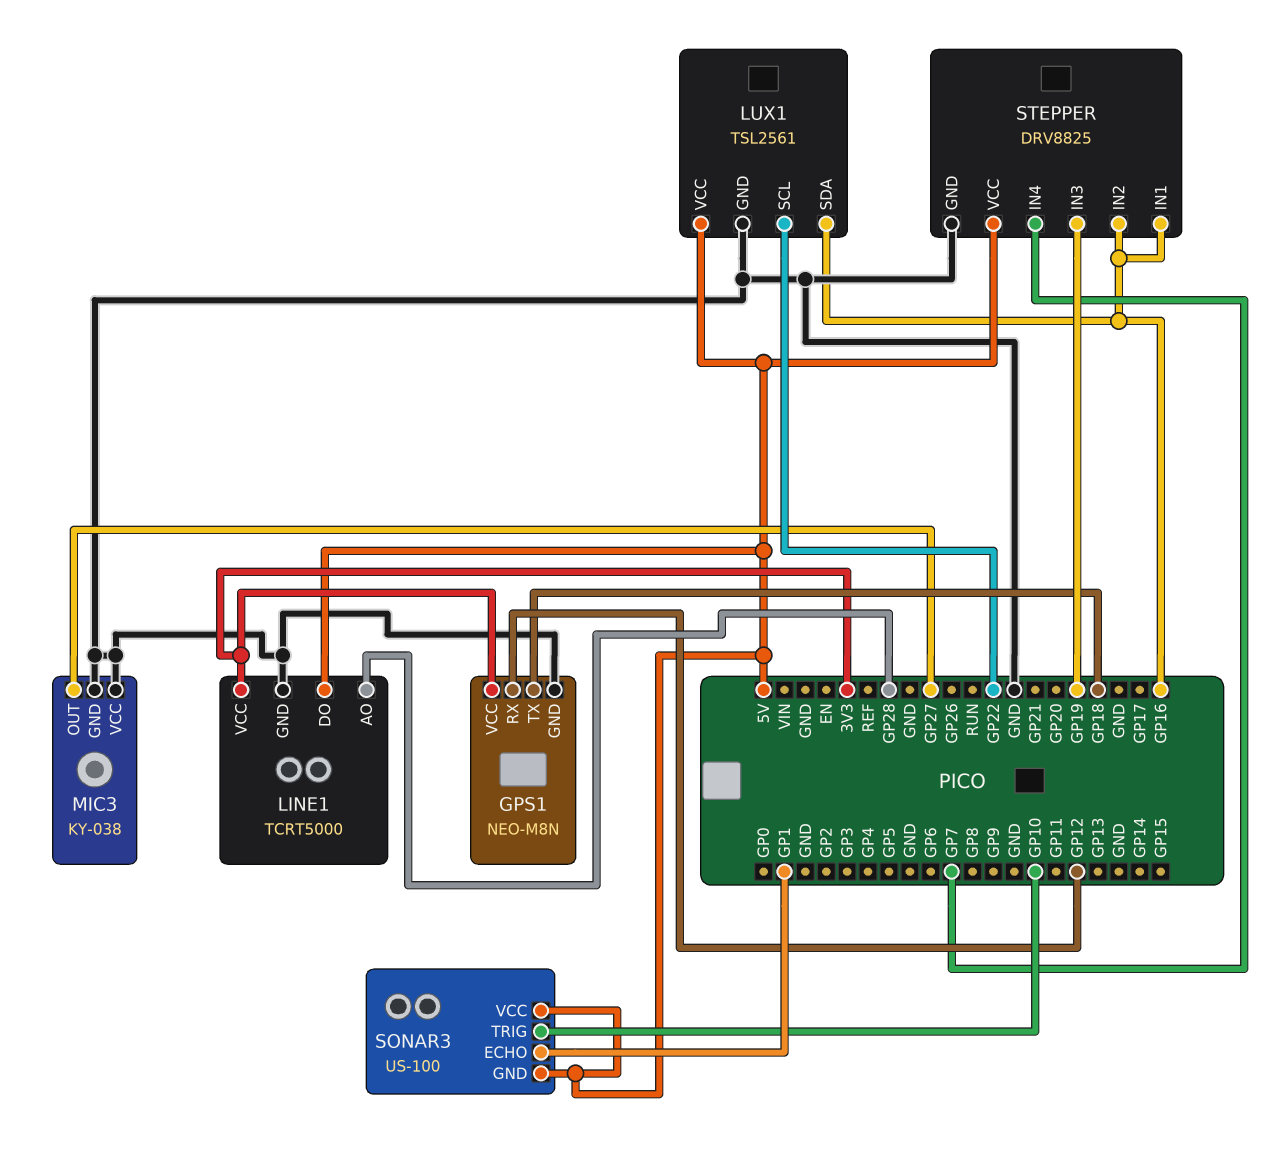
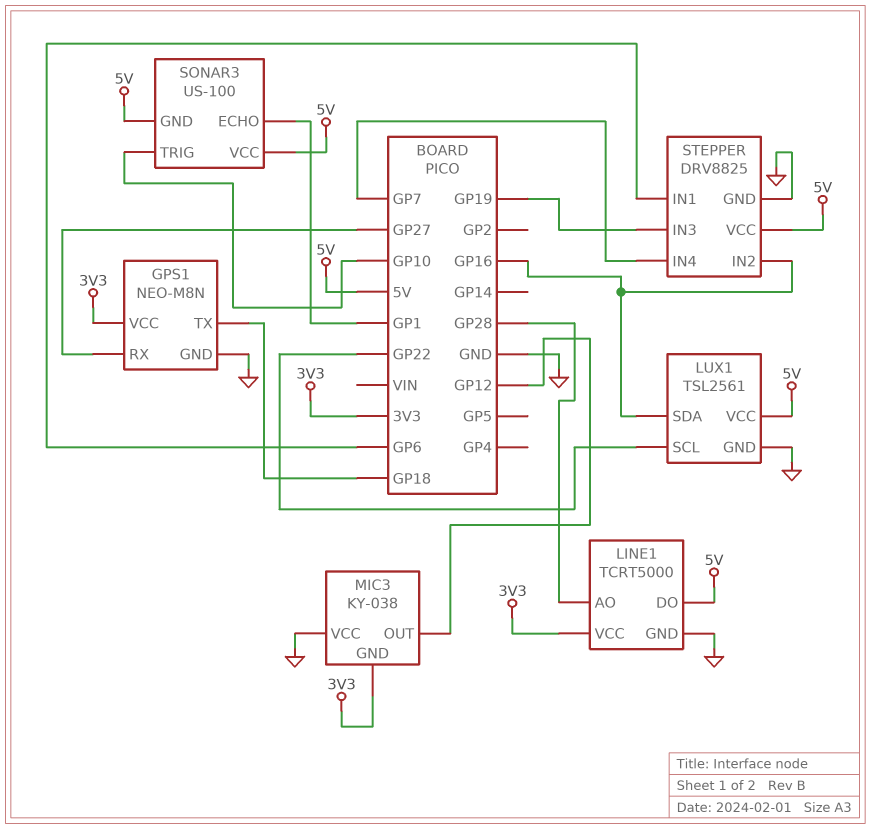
GPS1 pin RX: GP12 -> GP27
MIC3 pin GND: GND -> 3V3
MIC3 pin OUT: GP27 -> GP12
STEPPER pin IN1: GP16 -> GP6

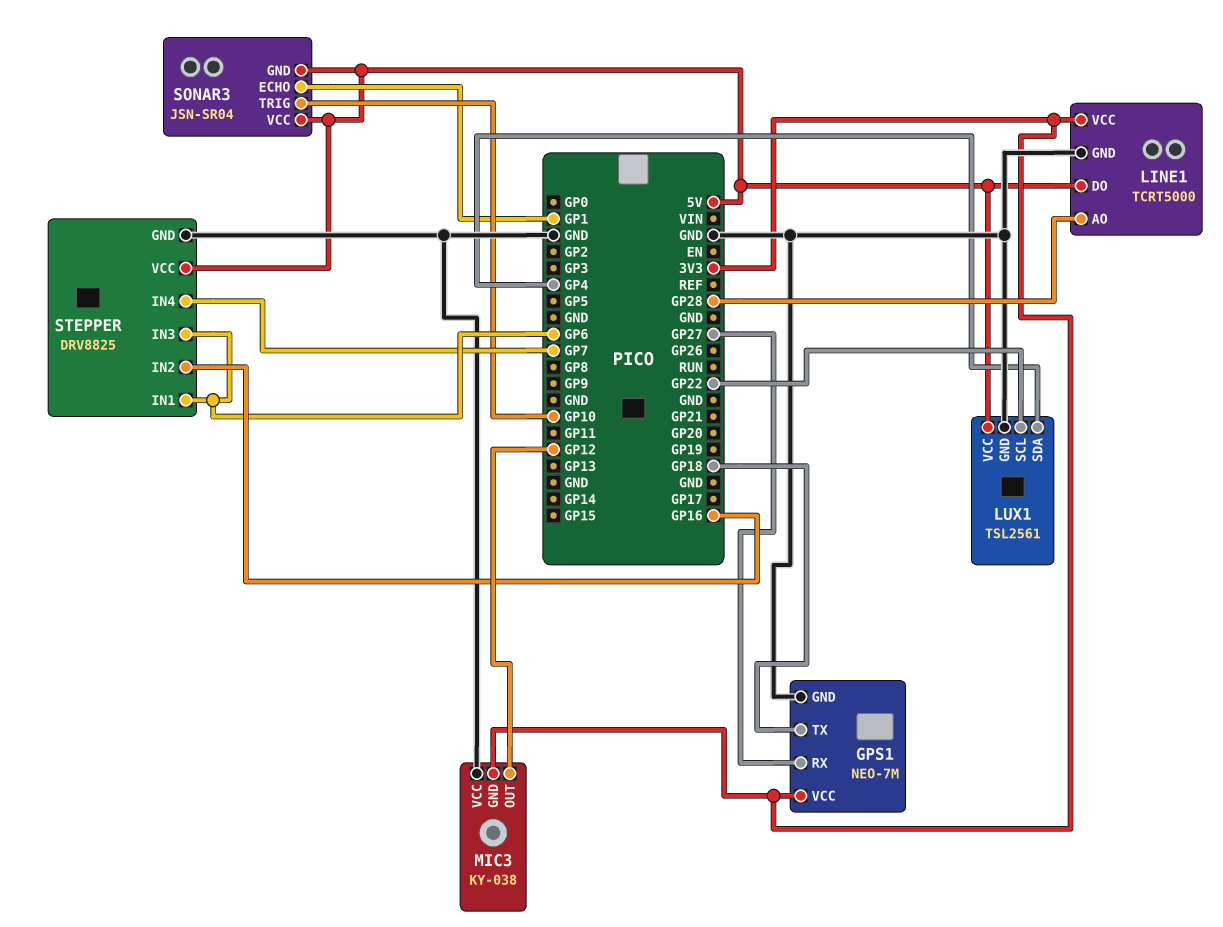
GPS1: NEO-M8N -> NEO-7M
LUX1 pin SDA: GP16 -> GP4
SONAR3: US-100 -> JSN-SR04
STEPPER pin IN3: GP19 -> GP6

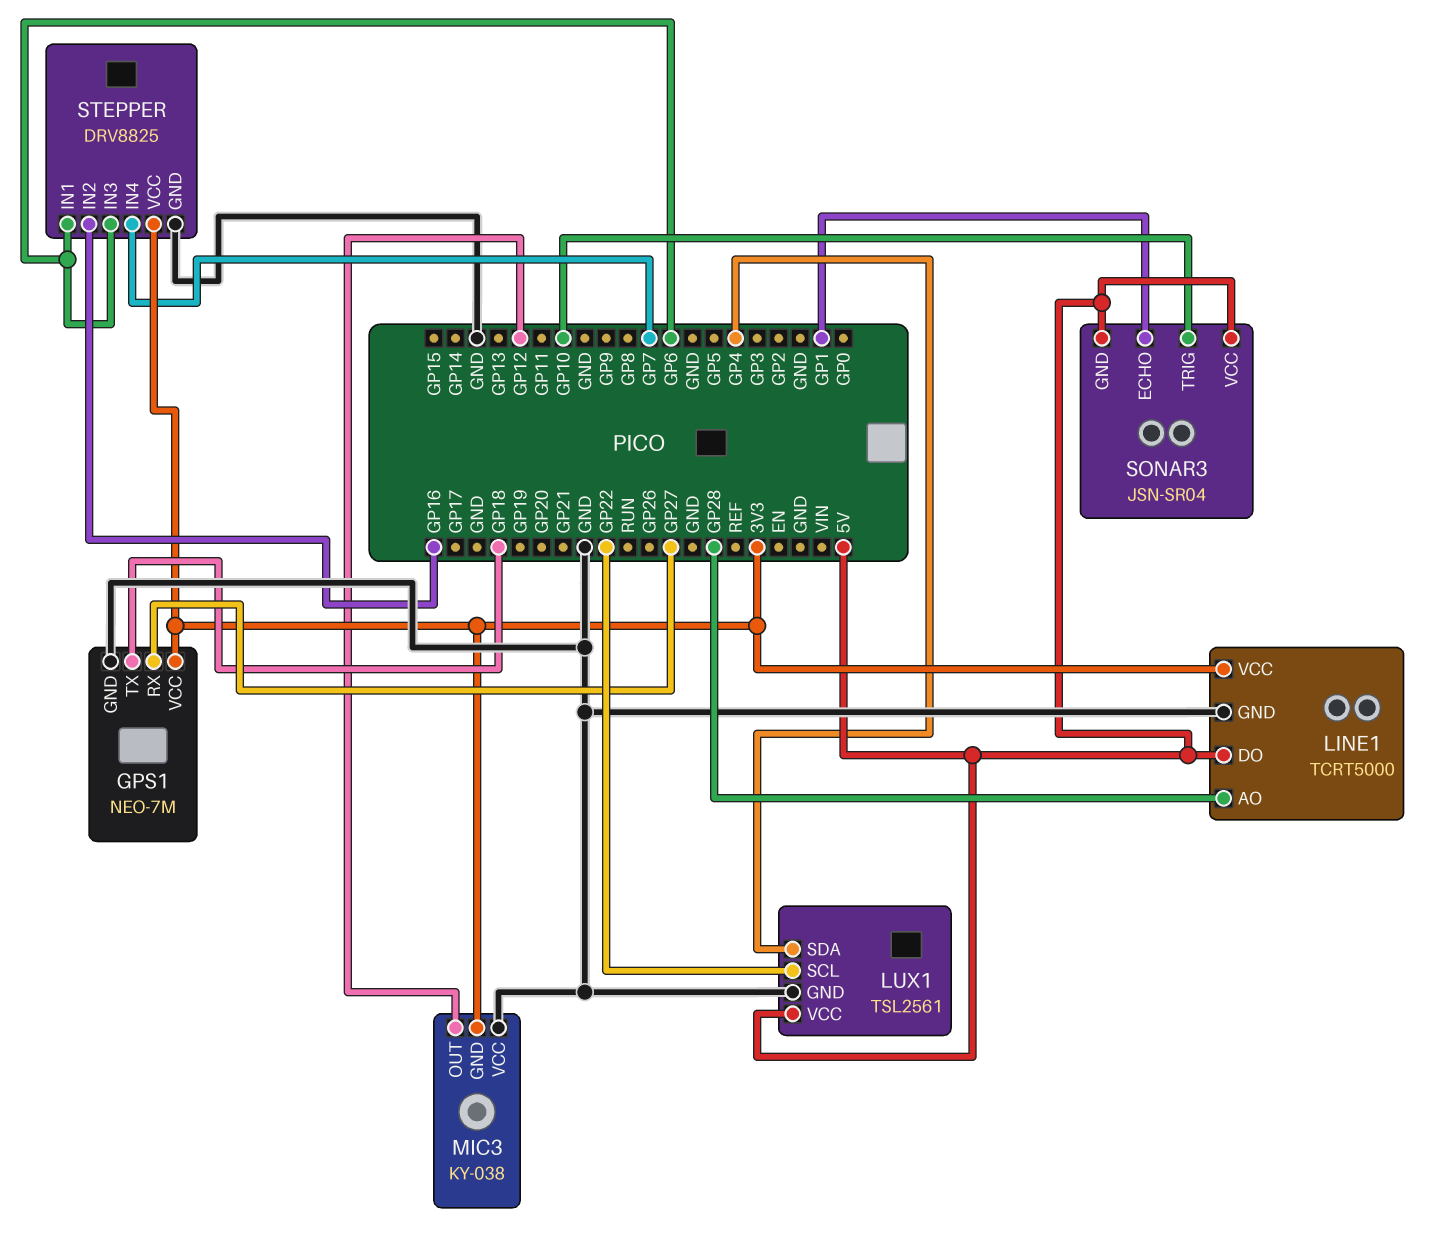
STEPPER pin VCC: 5V -> 3V3

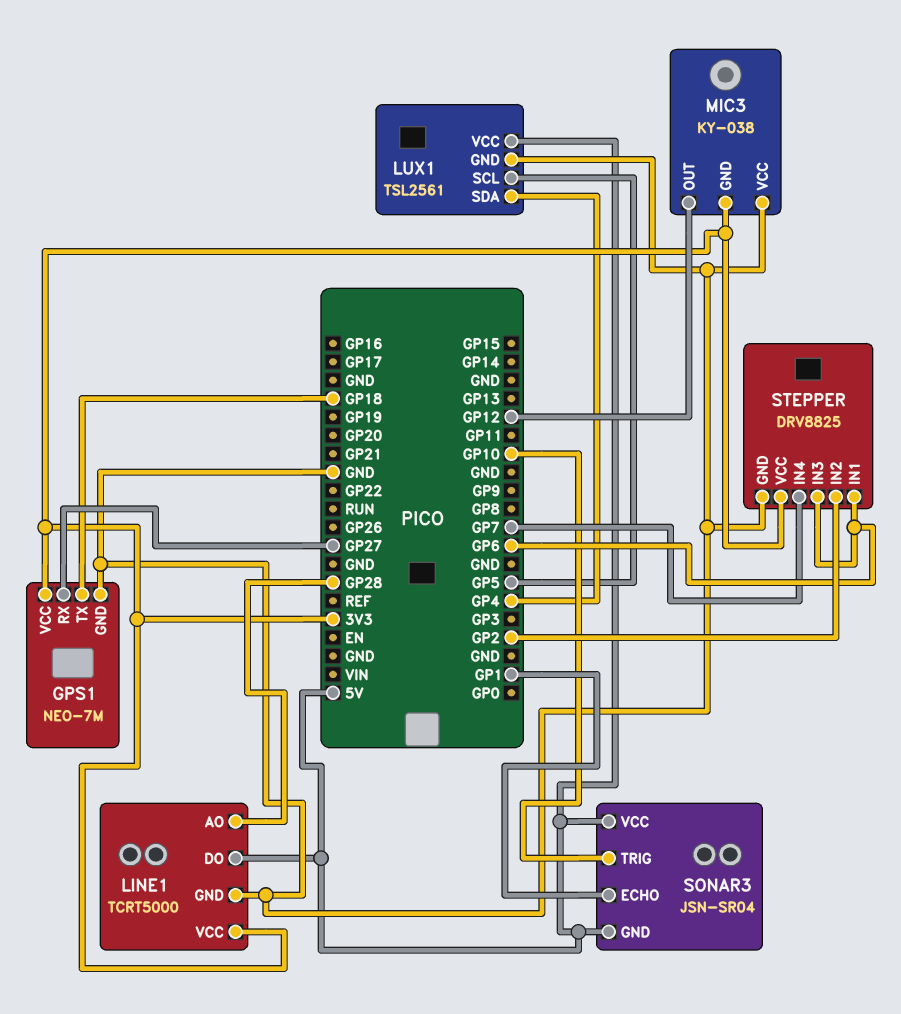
LUX1 pin SCL: GP22 -> GP5
STEPPER pin IN2: GP16 -> GP2

